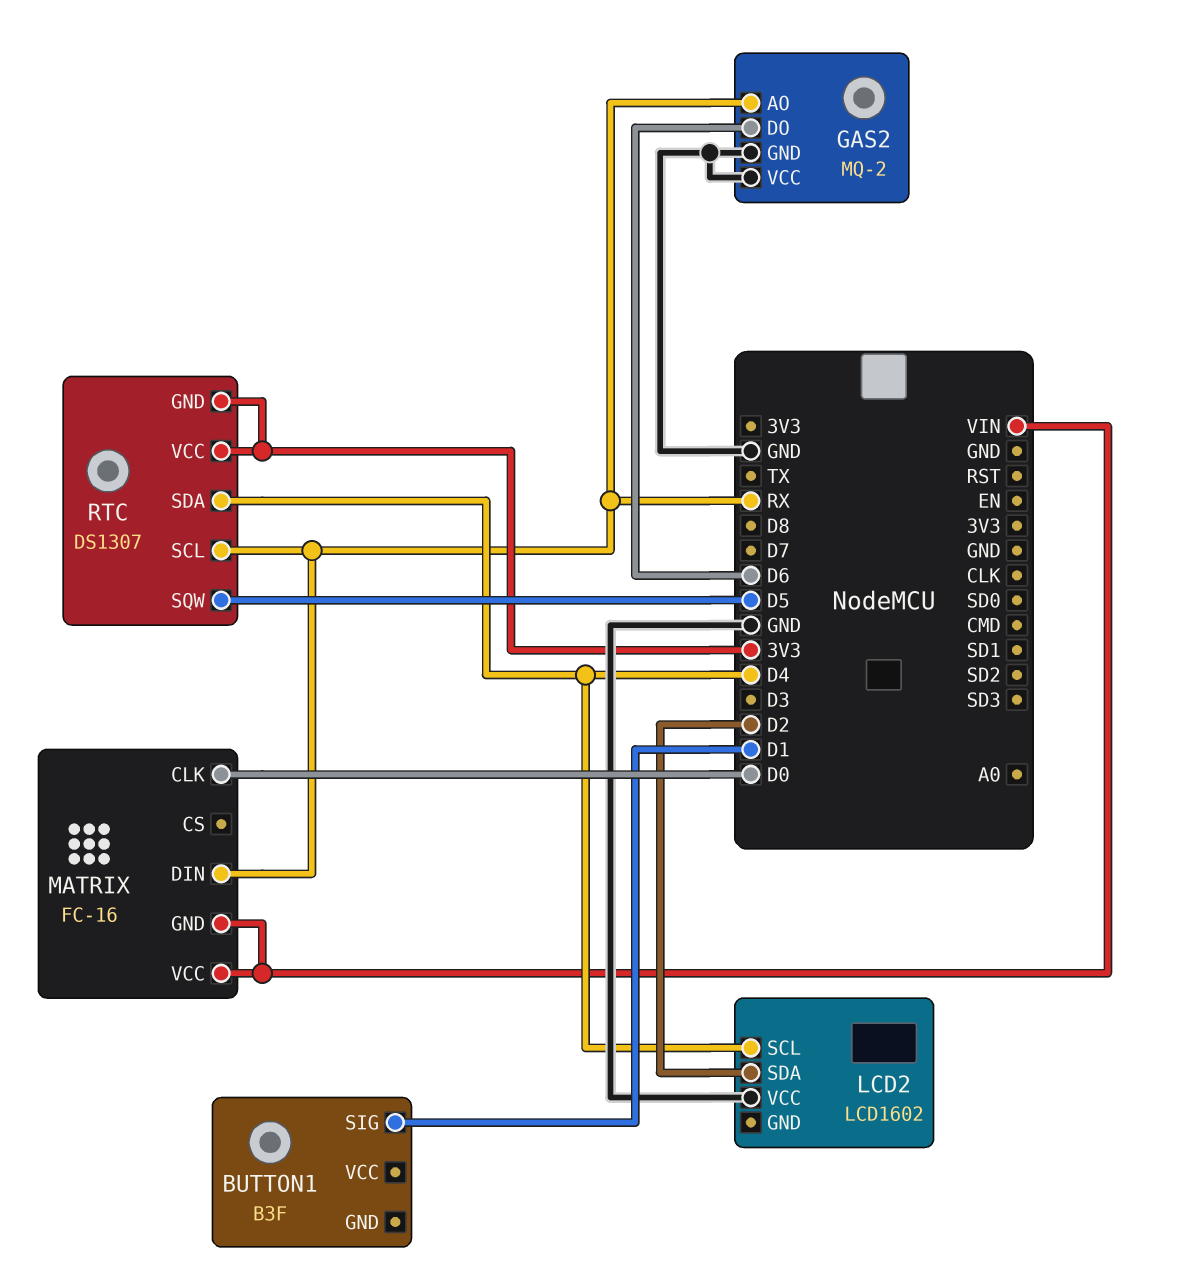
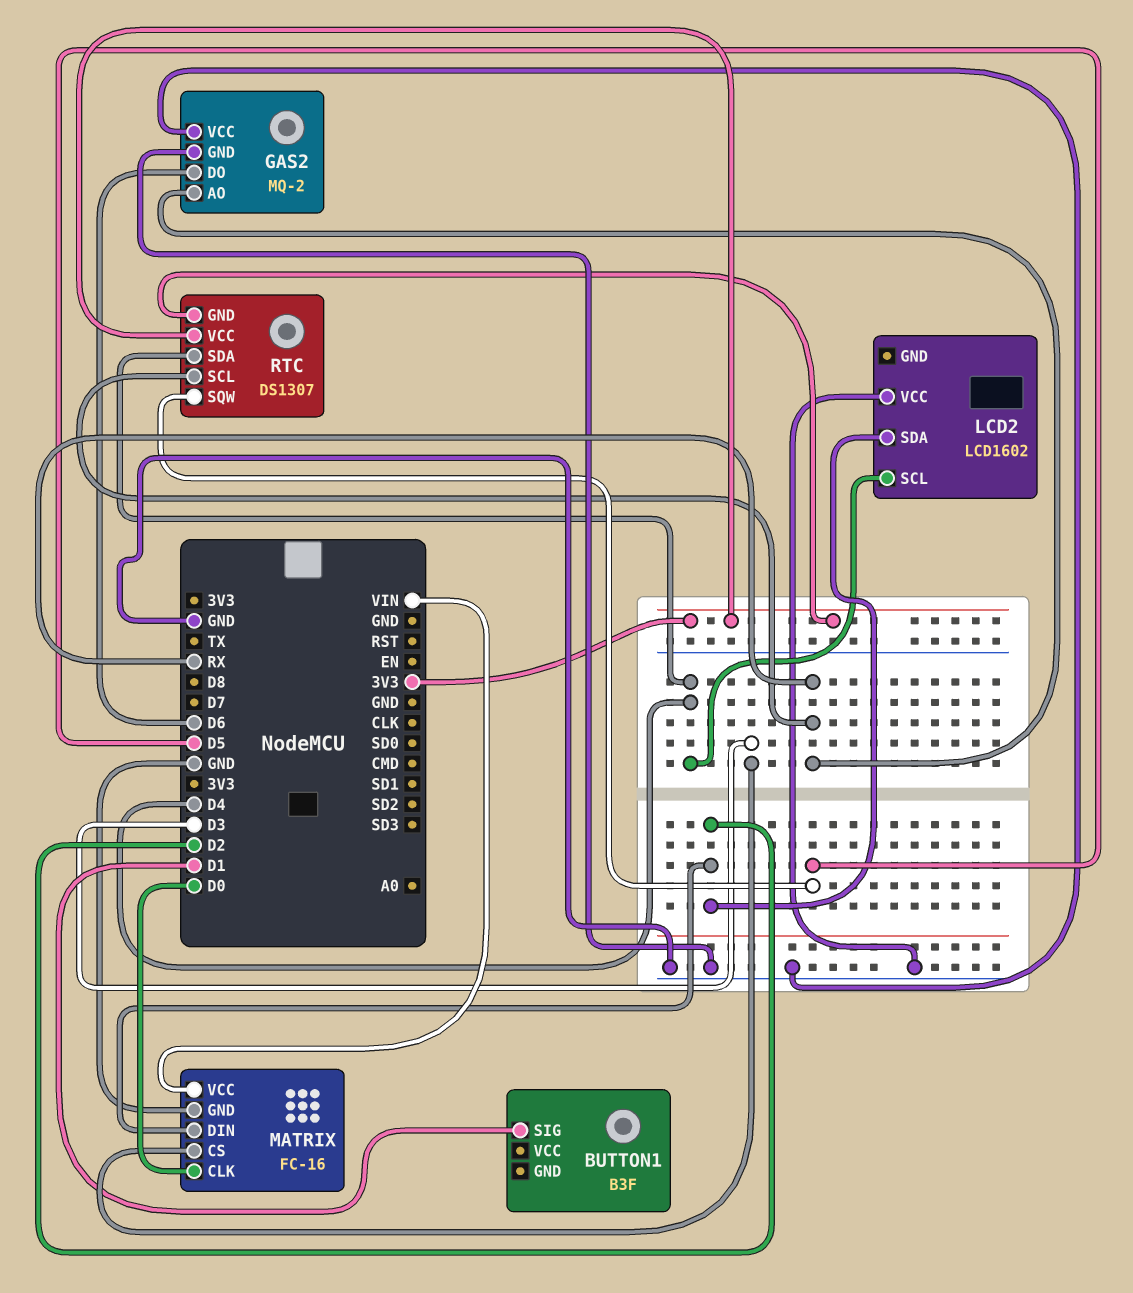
MATRIX pin CS: none -> D3
MATRIX pin DIN: RX -> D2
MATRIX pin GND: VIN -> GND

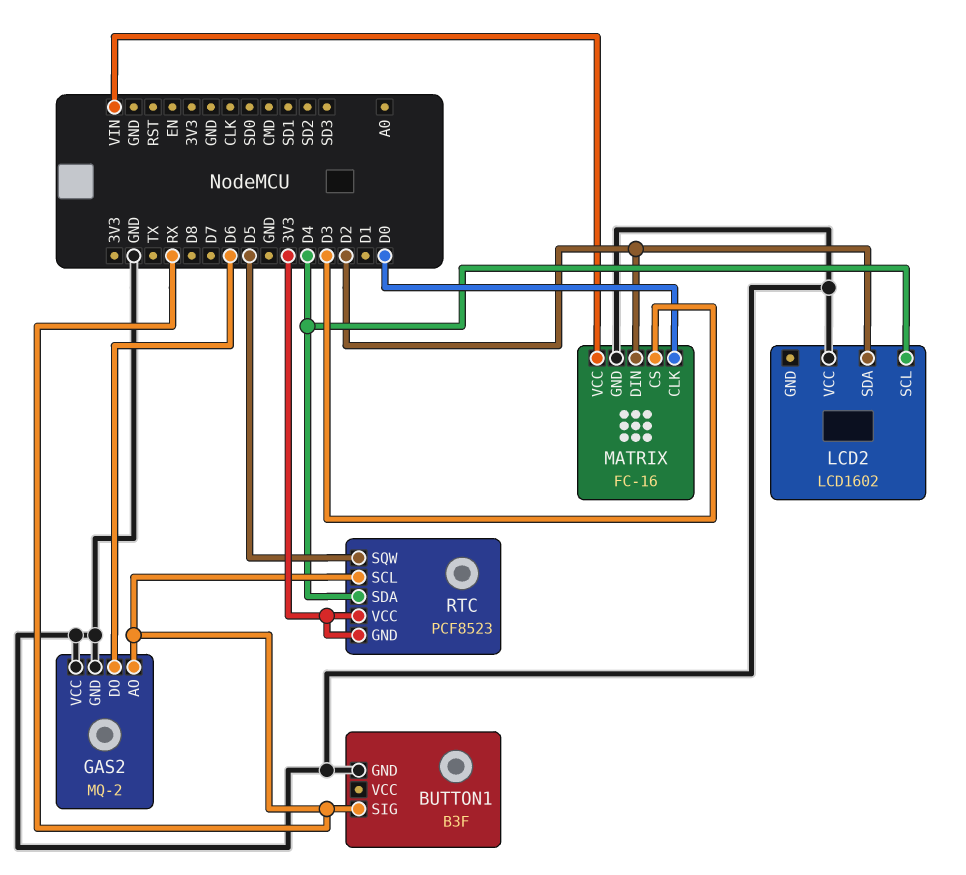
BUTTON1 pin GND: none -> GND
BUTTON1 pin SIG: D1 -> RX
RTC: DS1307 -> PCF8523

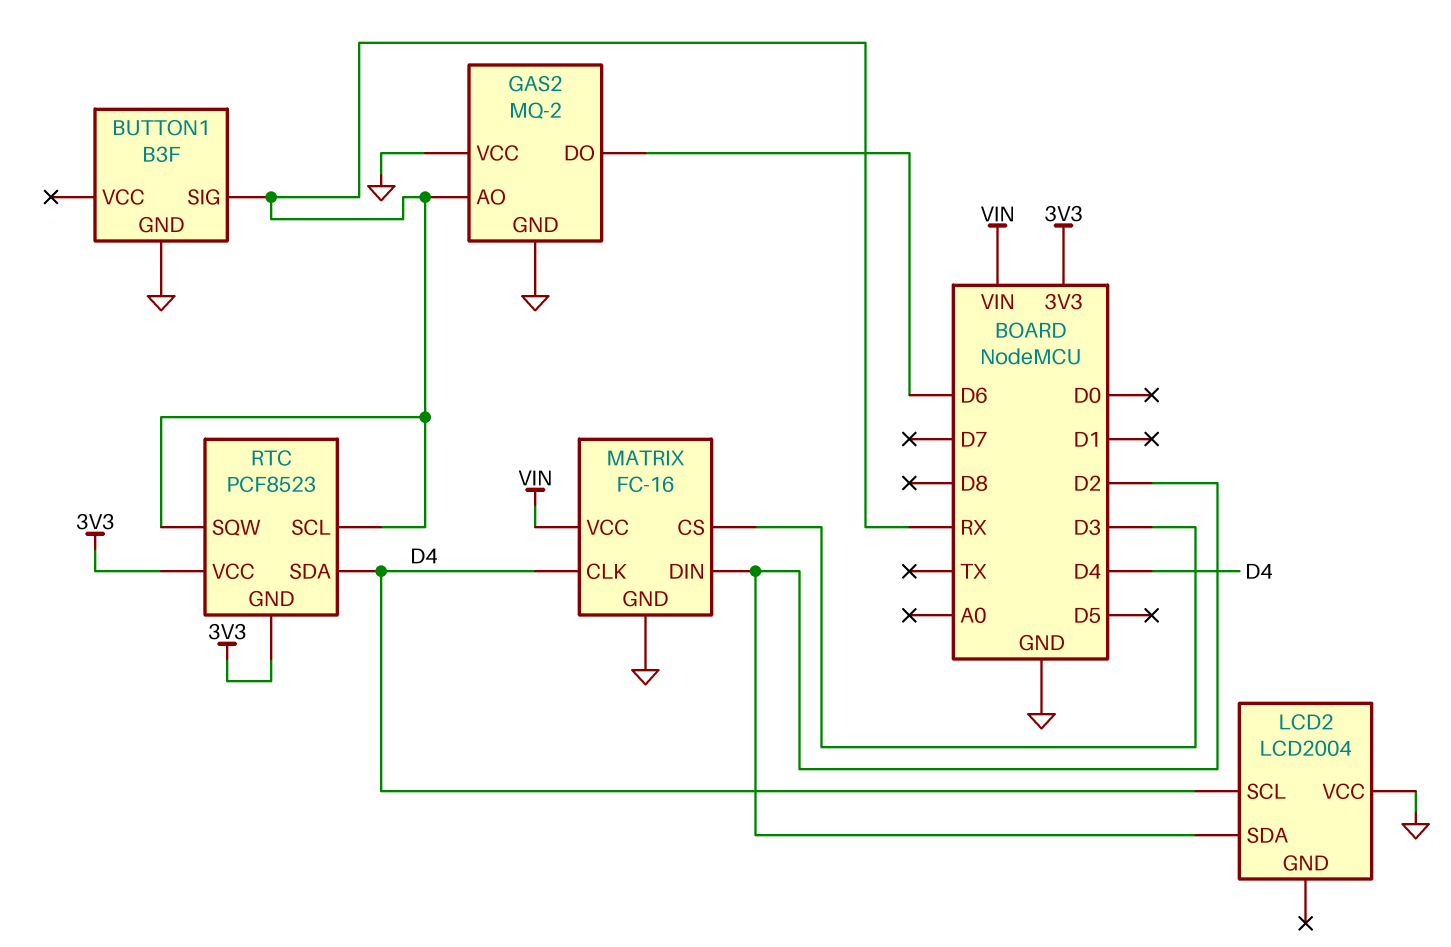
LCD2: LCD1602 -> LCD2004
MATRIX pin CLK: D0 -> D4
RTC pin SQW: D5 -> RX

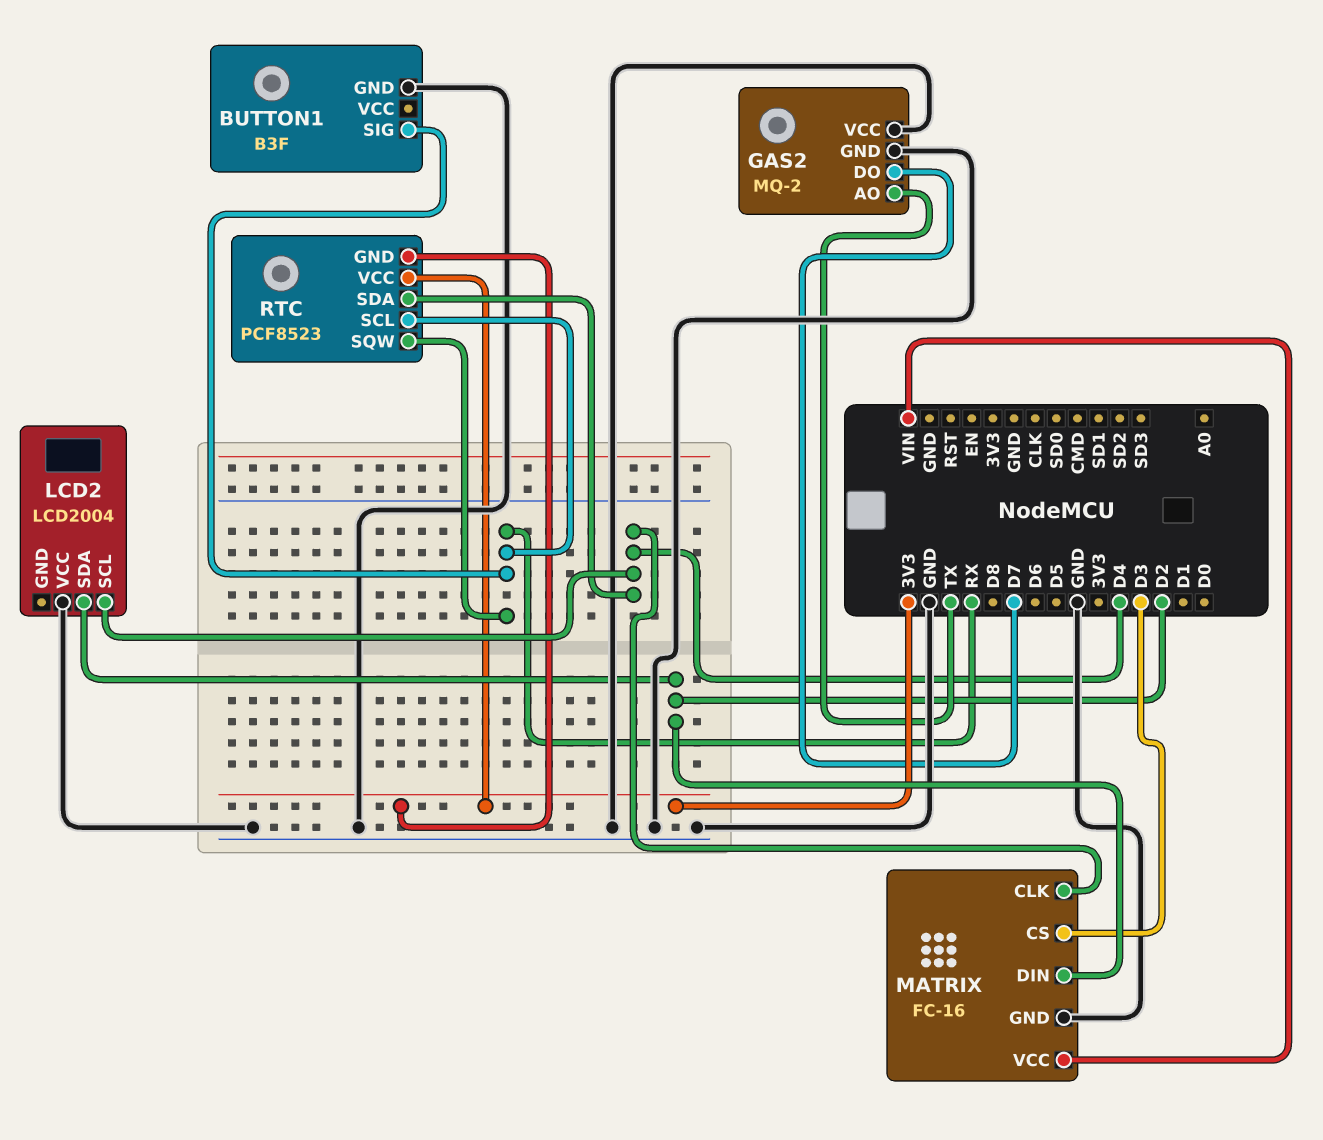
GAS2 pin AO: RX -> TX
GAS2 pin DO: D6 -> D7

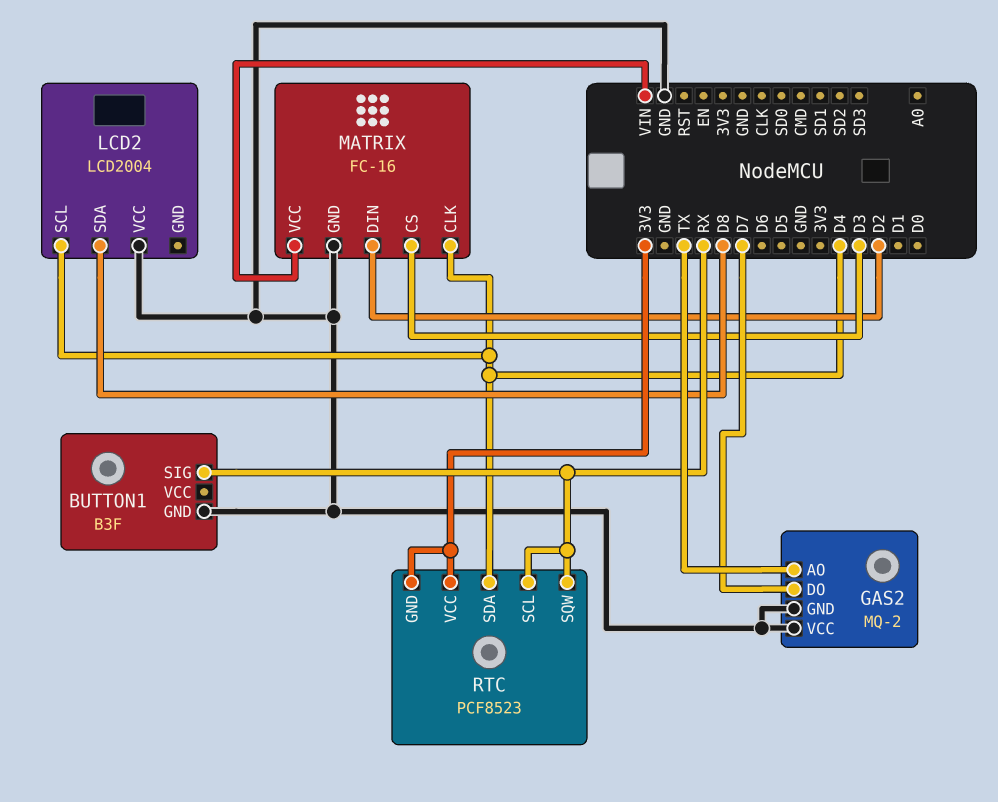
LCD2 pin SDA: D2 -> D8

